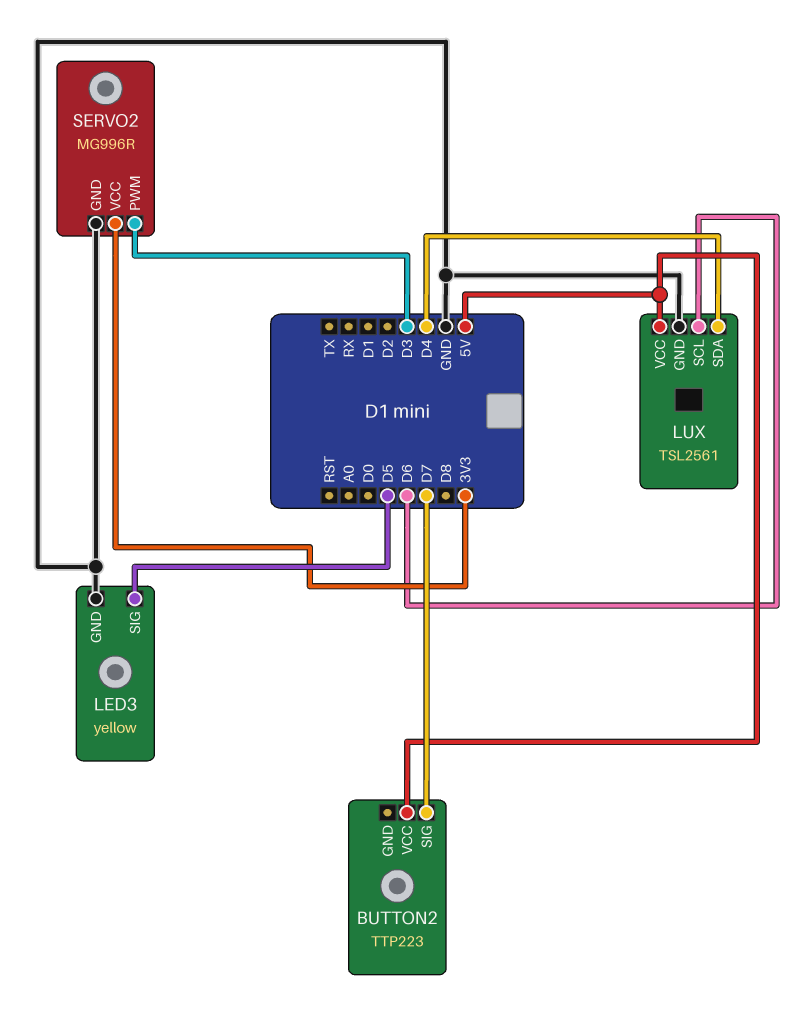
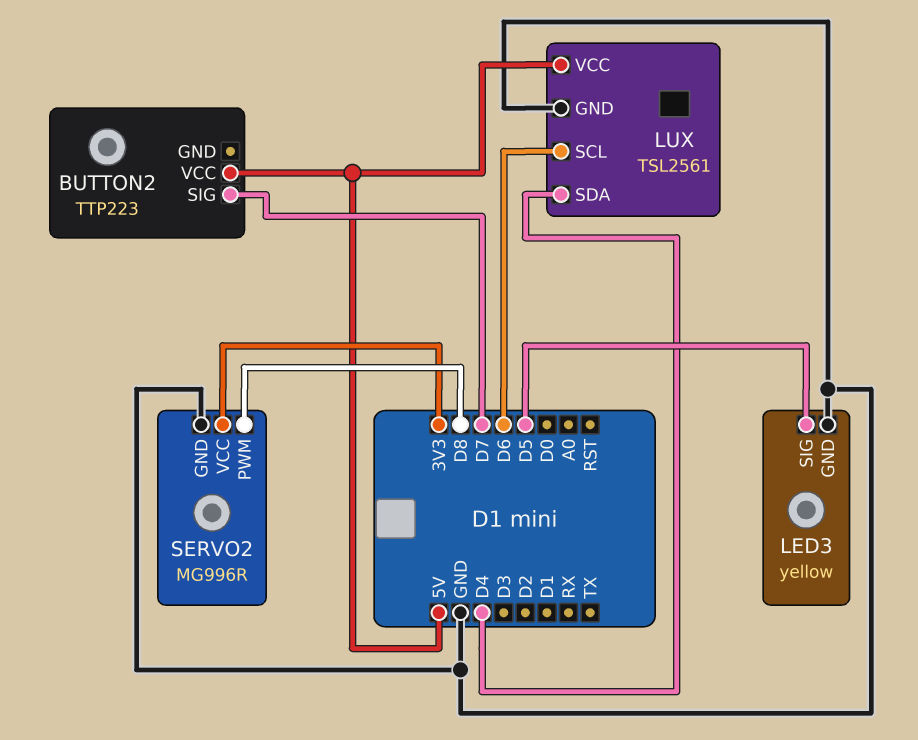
SERVO2 pin PWM: D3 -> D8

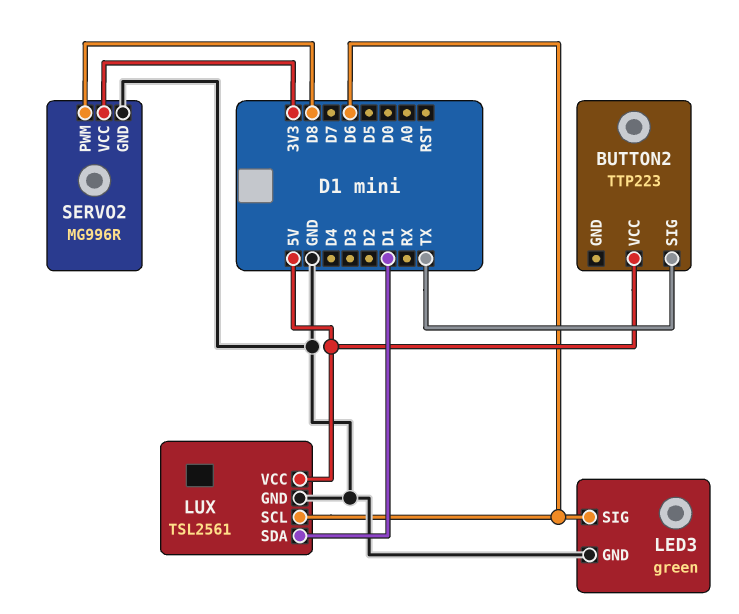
BUTTON2 pin SIG: D7 -> TX
LED3: yellow -> green
LED3 pin SIG: D5 -> D6
LUX pin SDA: D4 -> D1

